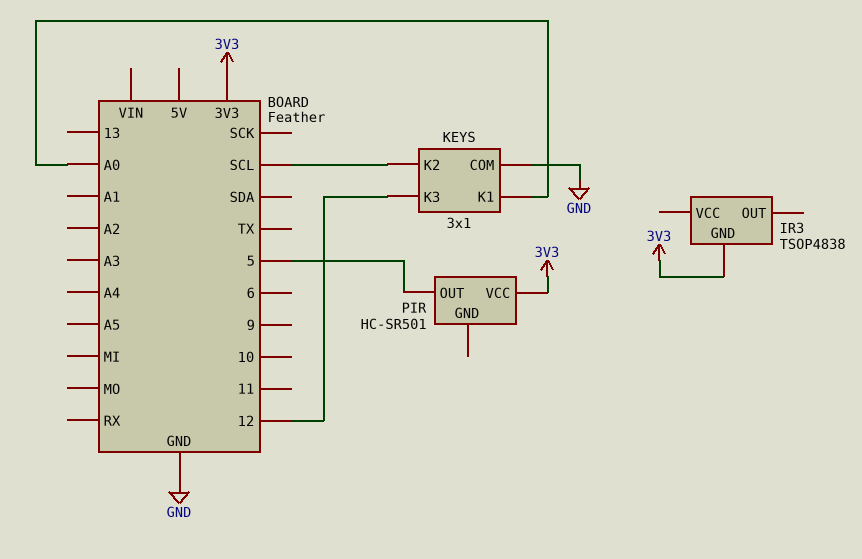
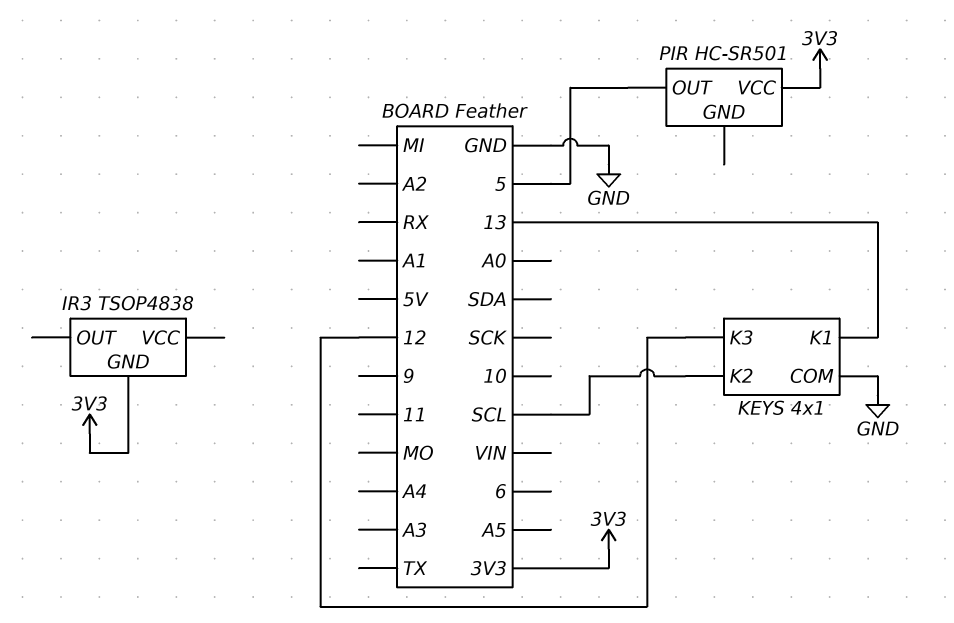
KEYS: 3x1 -> 4x1
KEYS pin K1: A0 -> 13

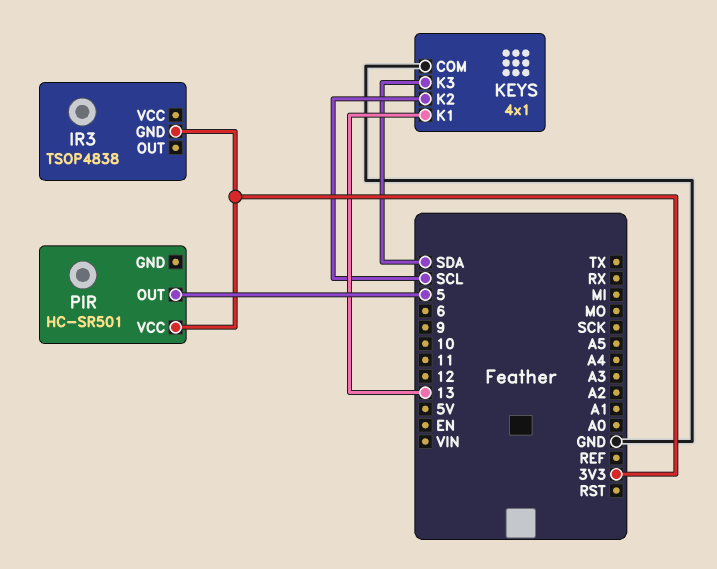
KEYS pin K3: 12 -> SDA

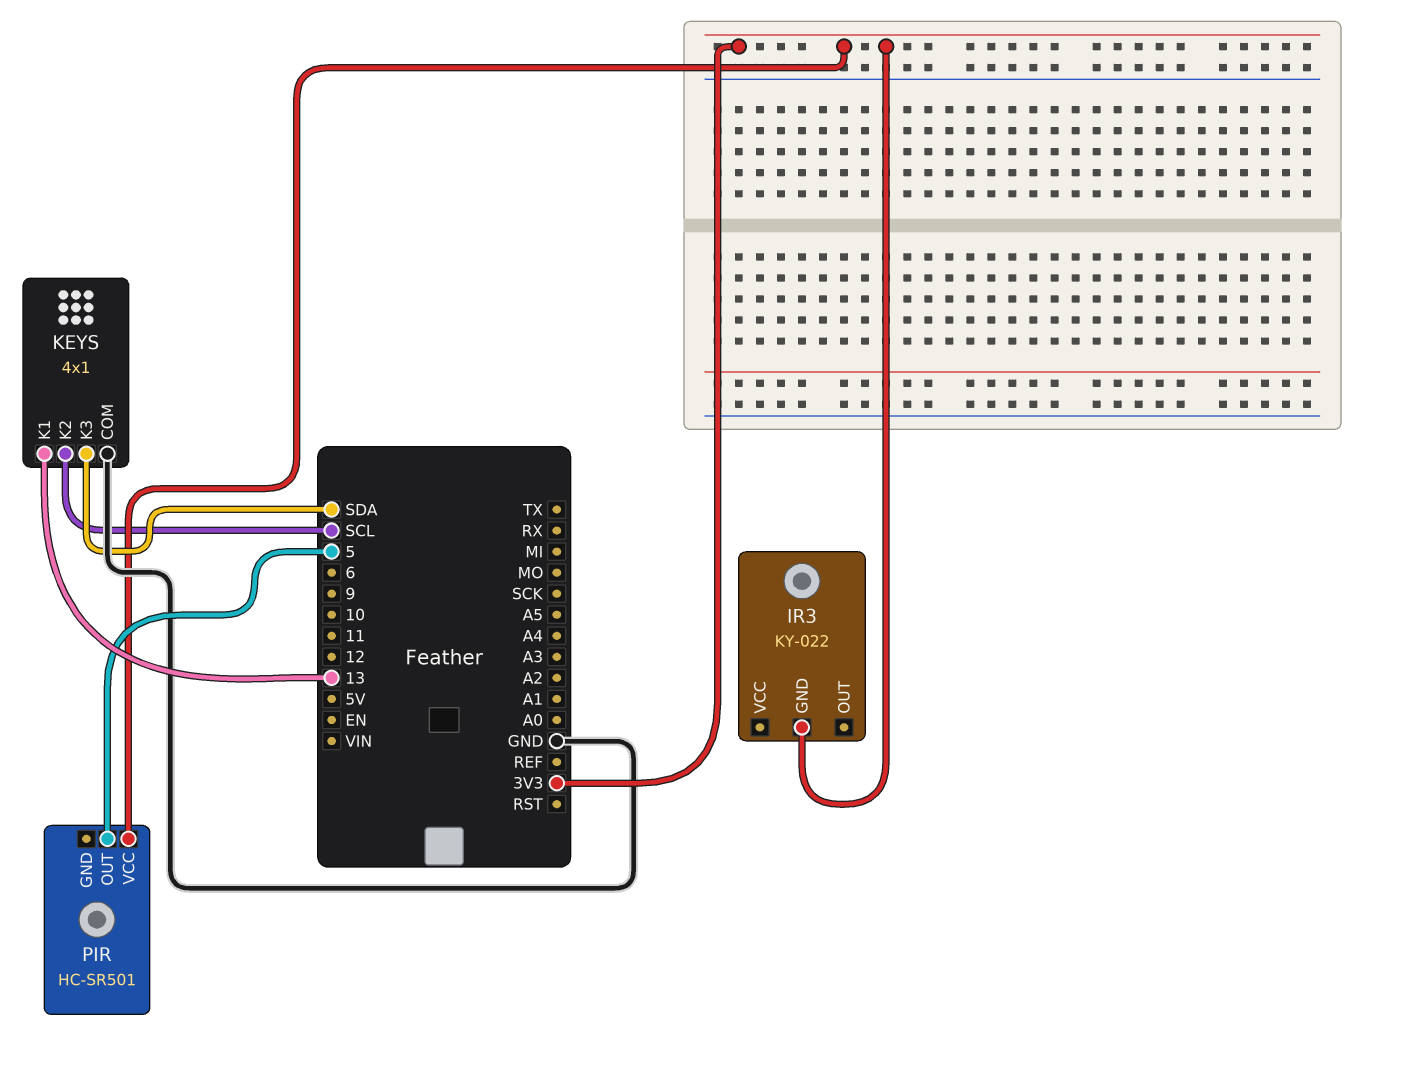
IR3: TSOP4838 -> KY-022

